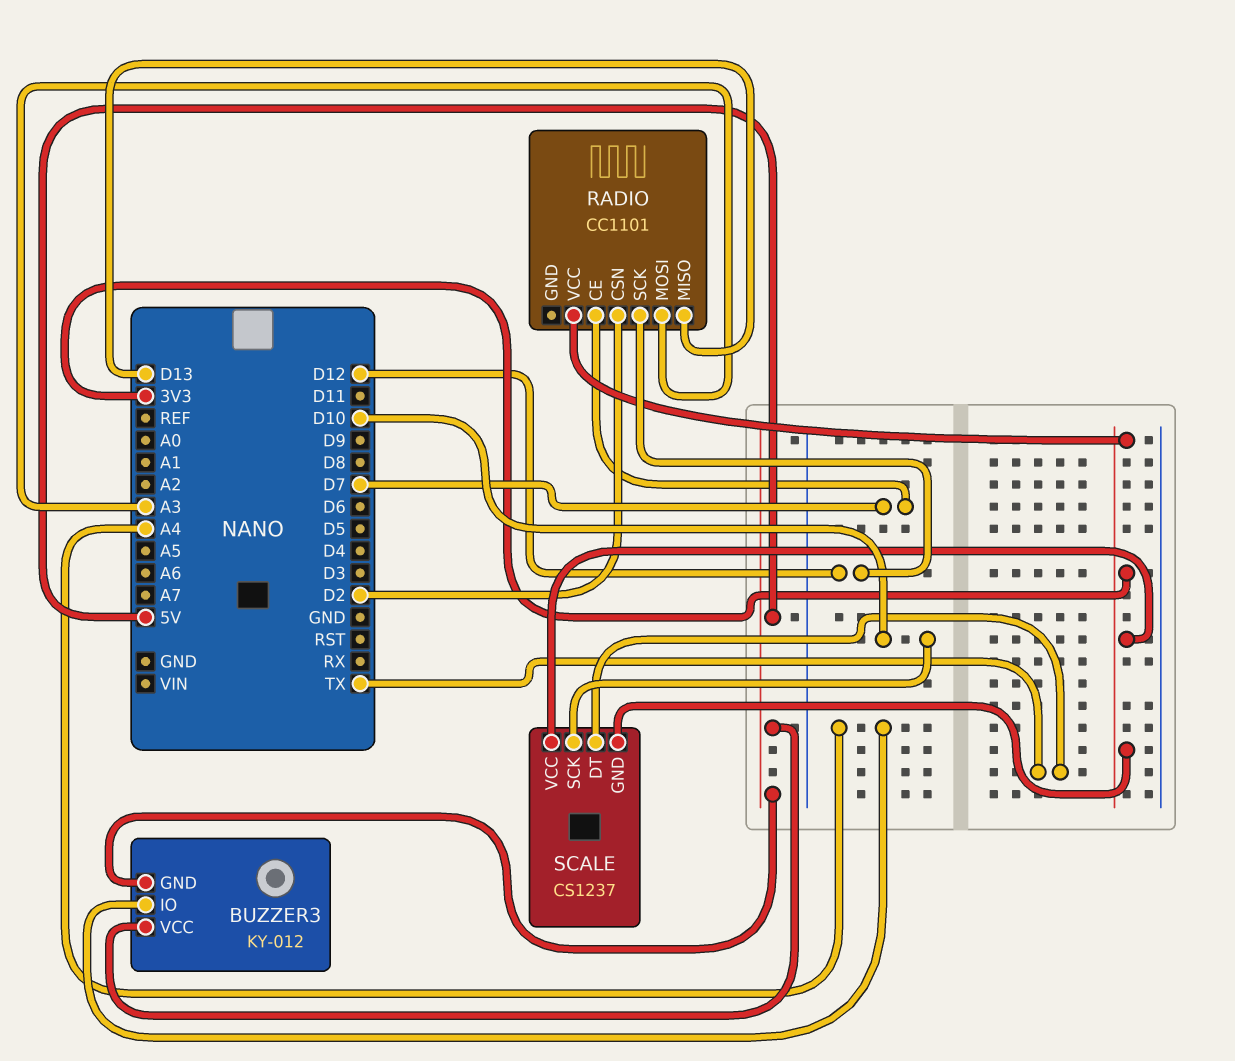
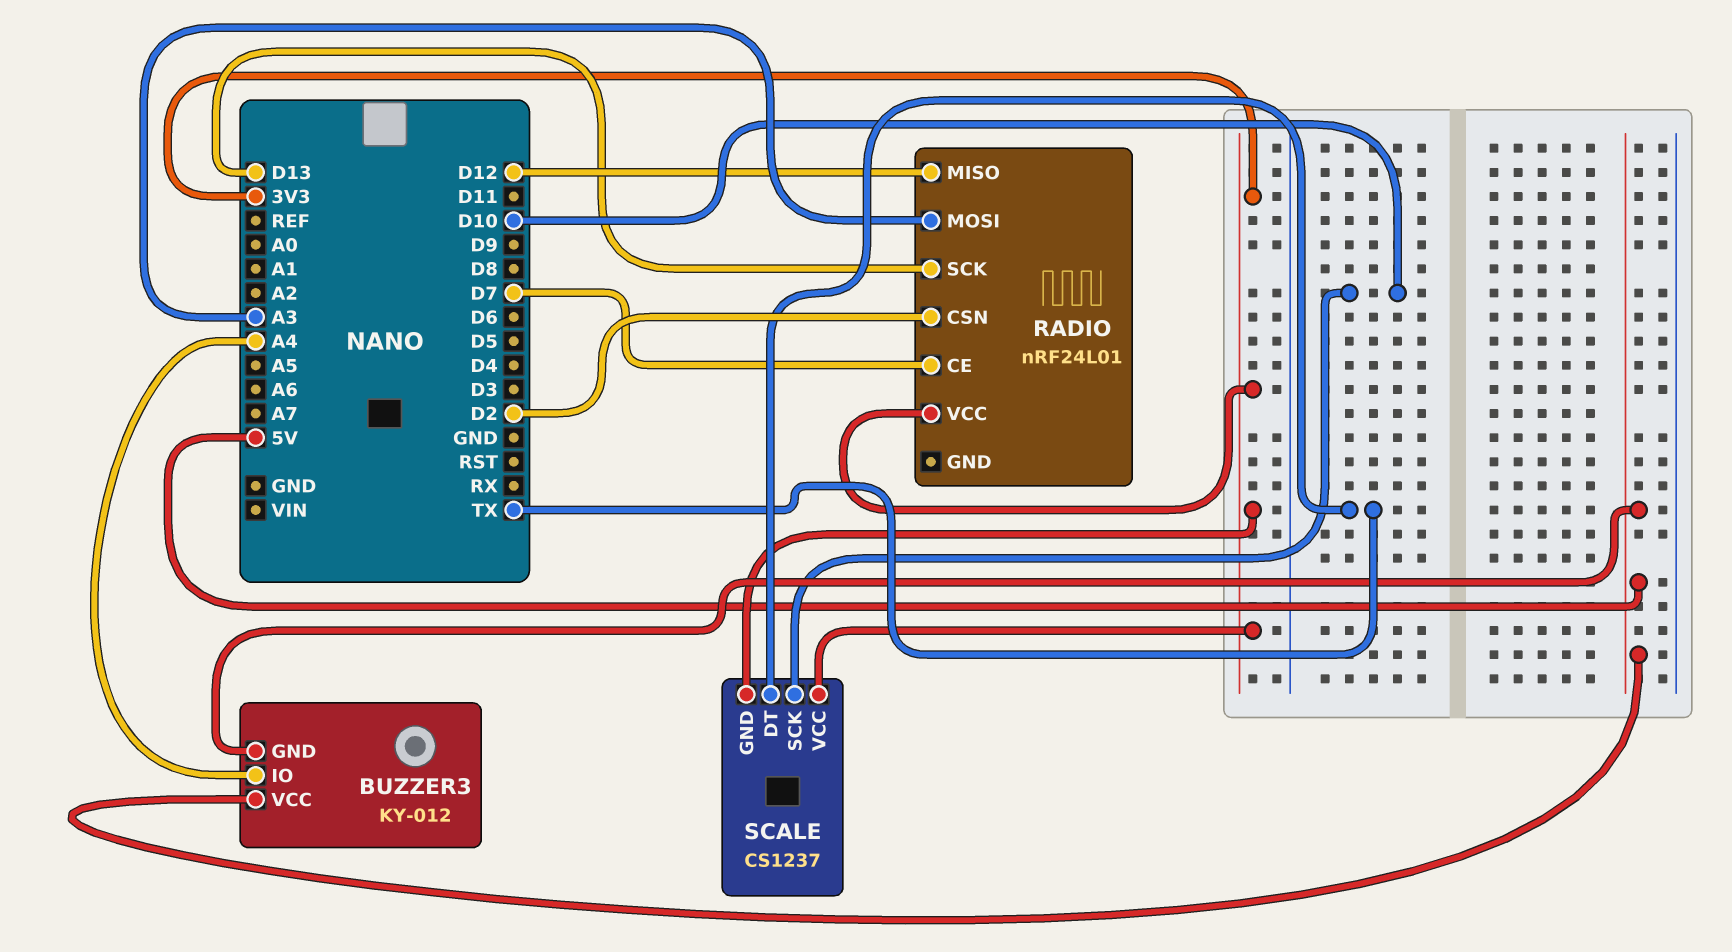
RADIO: CC1101 -> nRF24L01
RADIO pin MISO: D13 -> D12
RADIO pin SCK: D12 -> D13

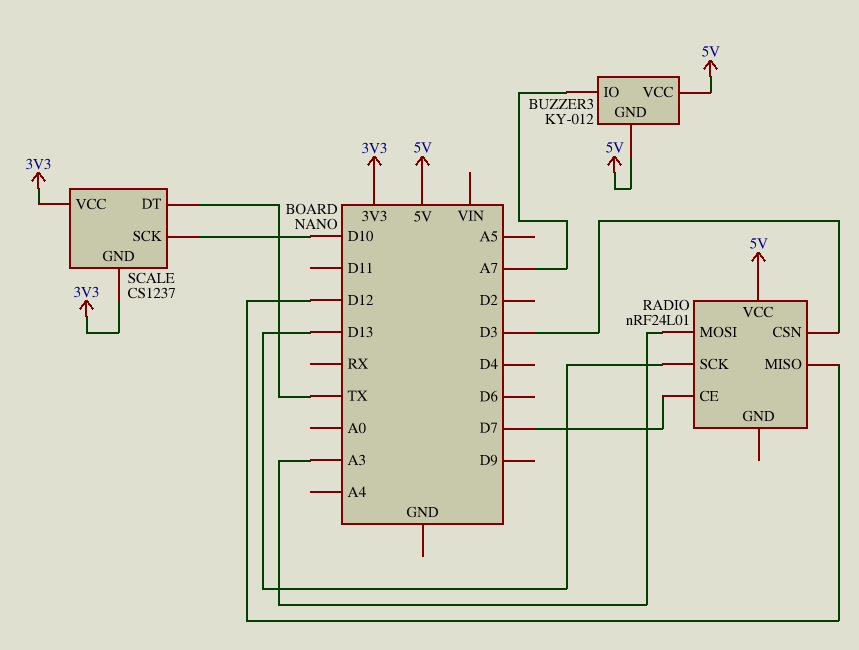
BUZZER3 pin IO: A4 -> A7
RADIO pin CSN: D2 -> D3
RADIO pin VCC: 3V3 -> 5V

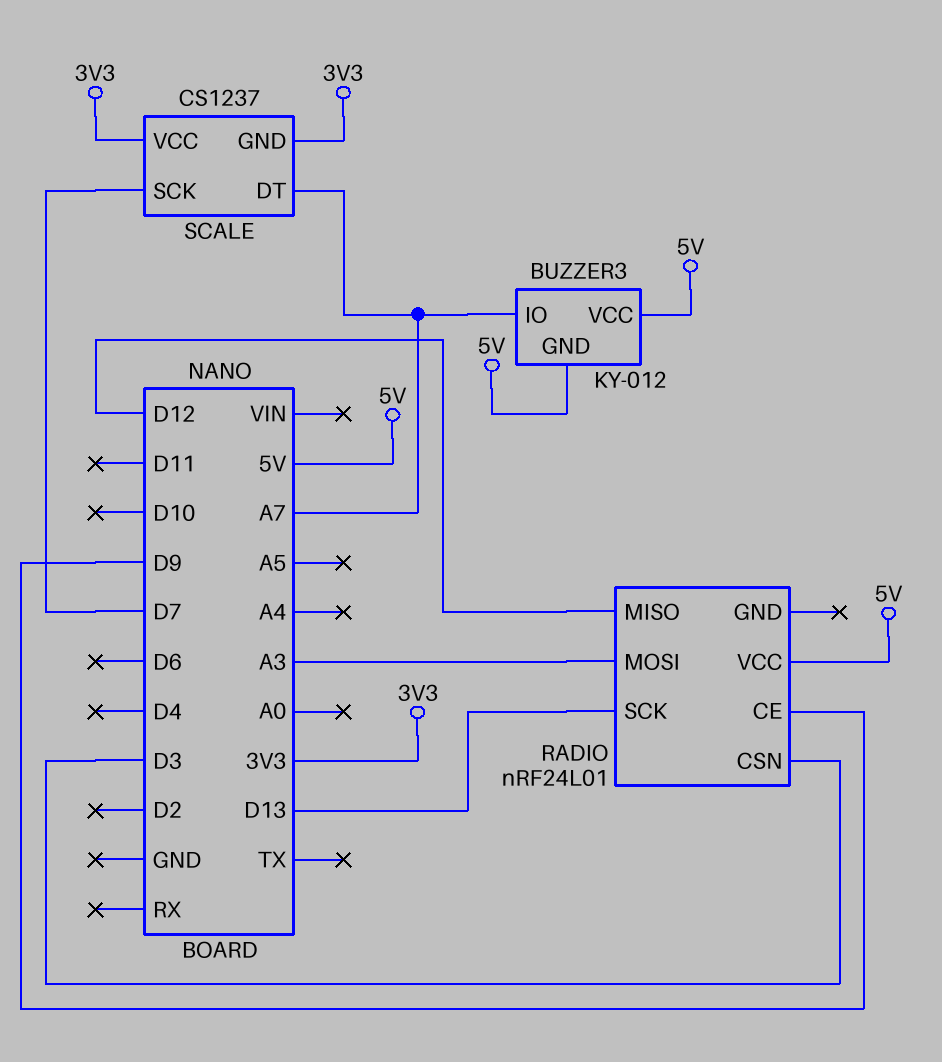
RADIO pin CE: D7 -> D9
SCALE pin DT: TX -> A7
SCALE pin SCK: D10 -> D7

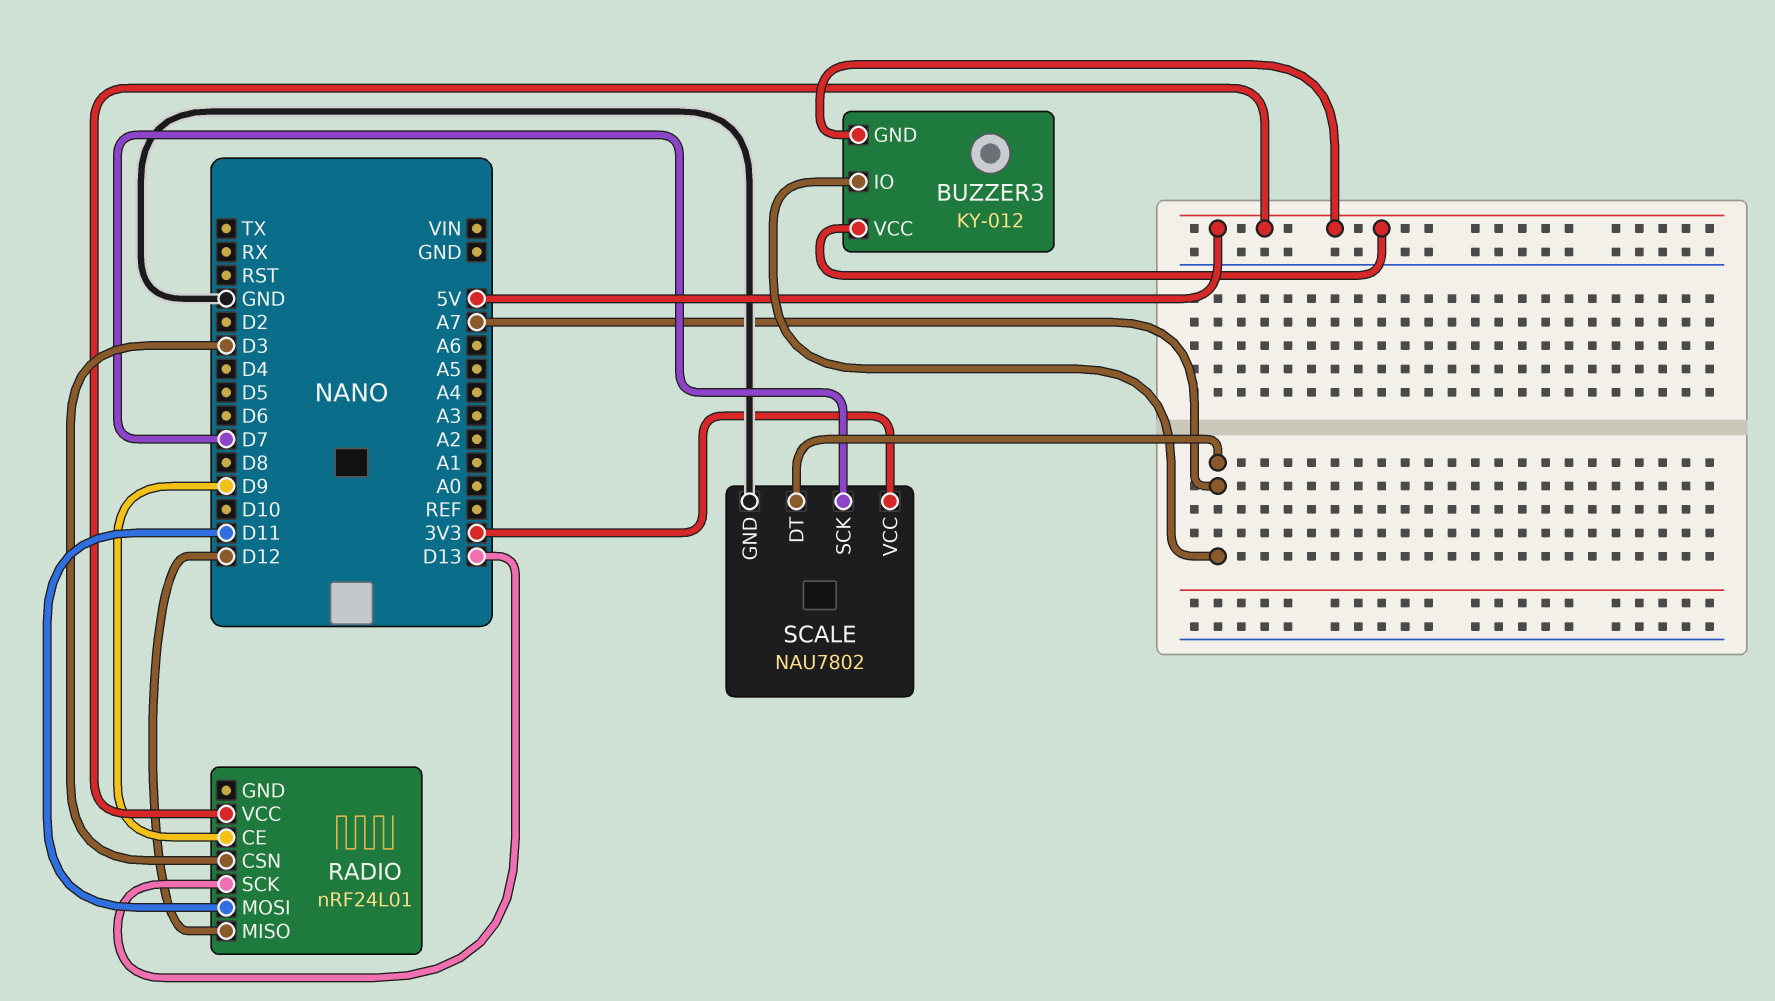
RADIO pin MOSI: A3 -> D11
SCALE: CS1237 -> NAU7802
SCALE pin GND: 3V3 -> GND

